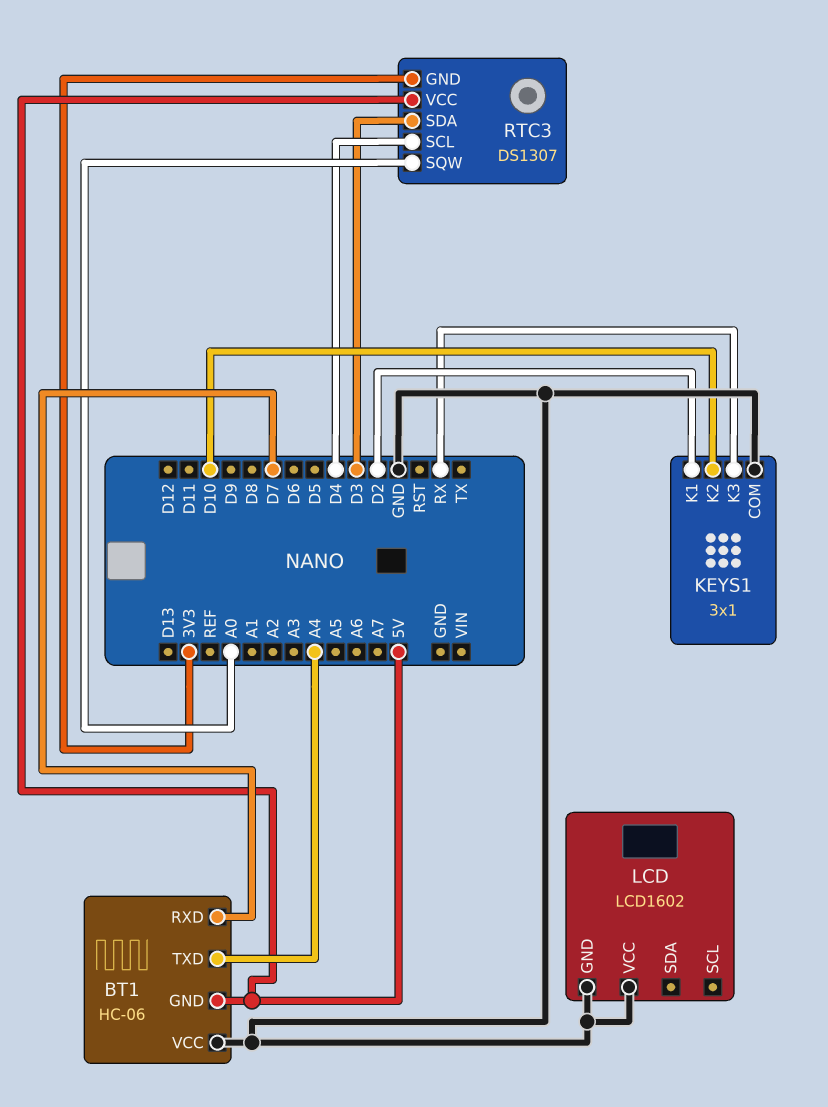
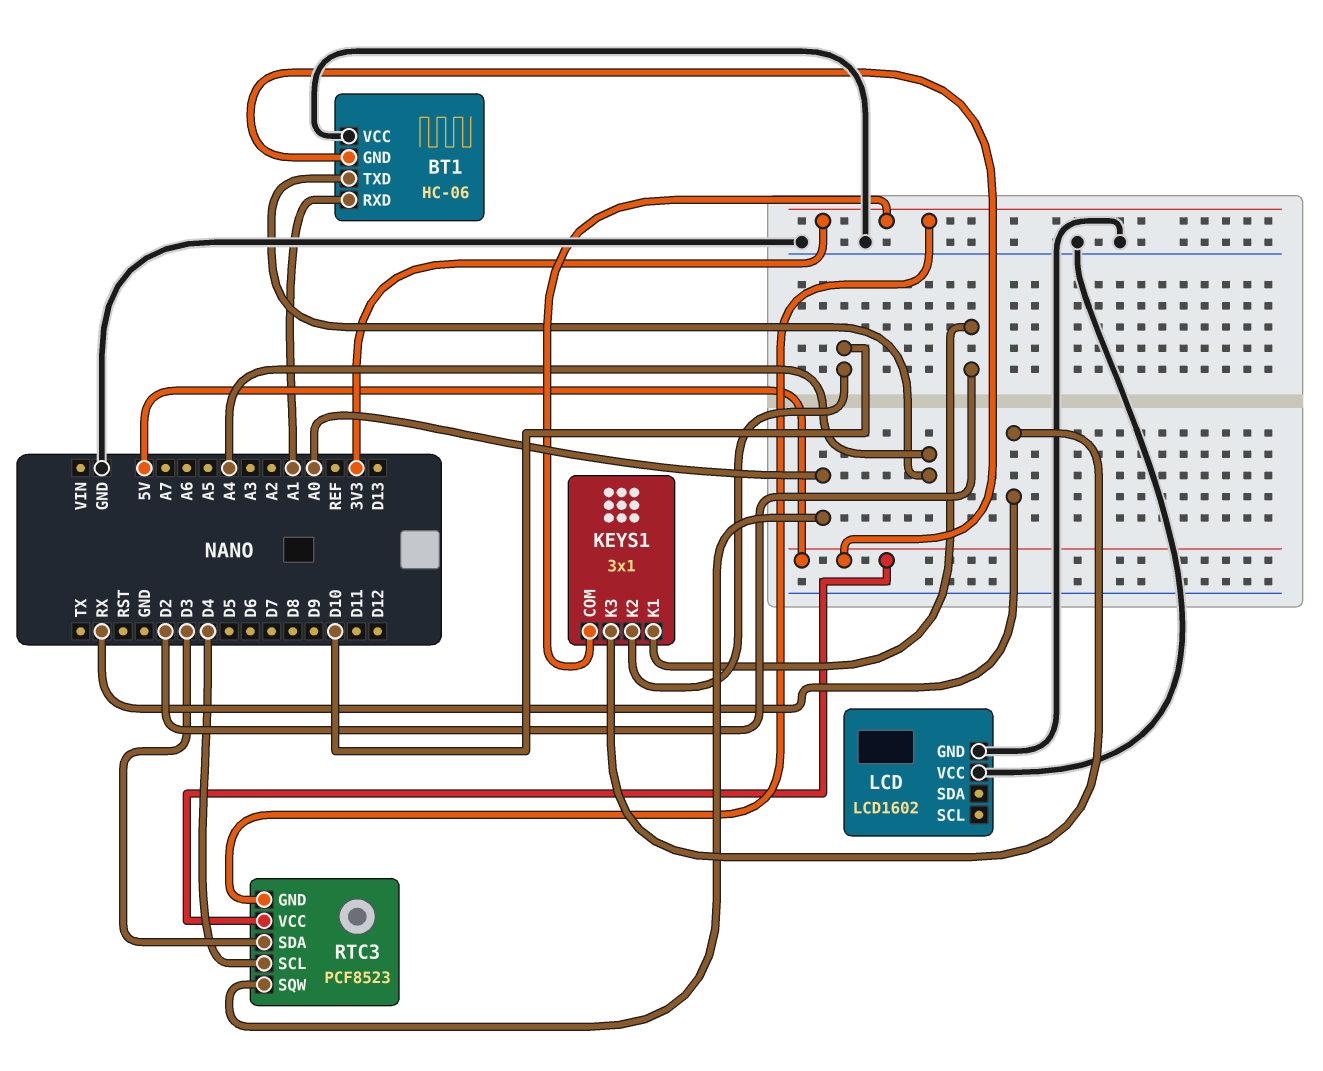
BT1 pin RXD: D7 -> A1
KEYS1 pin COM: GND -> 3V3
RTC3: DS1307 -> PCF8523

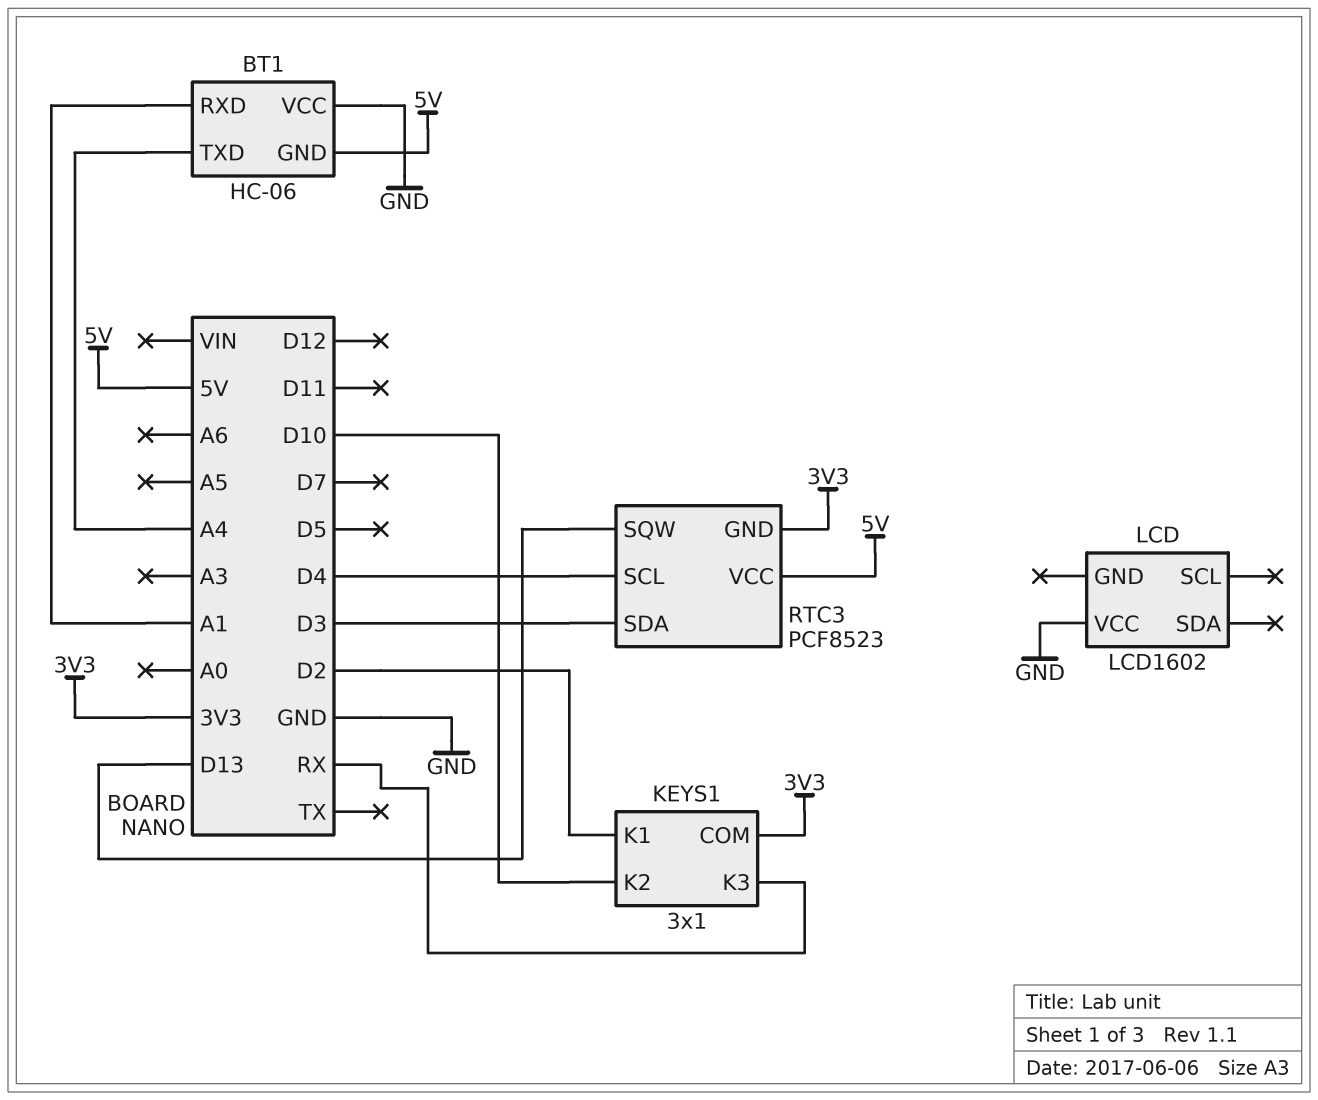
LCD pin GND: GND -> none
RTC3 pin SQW: A0 -> D13

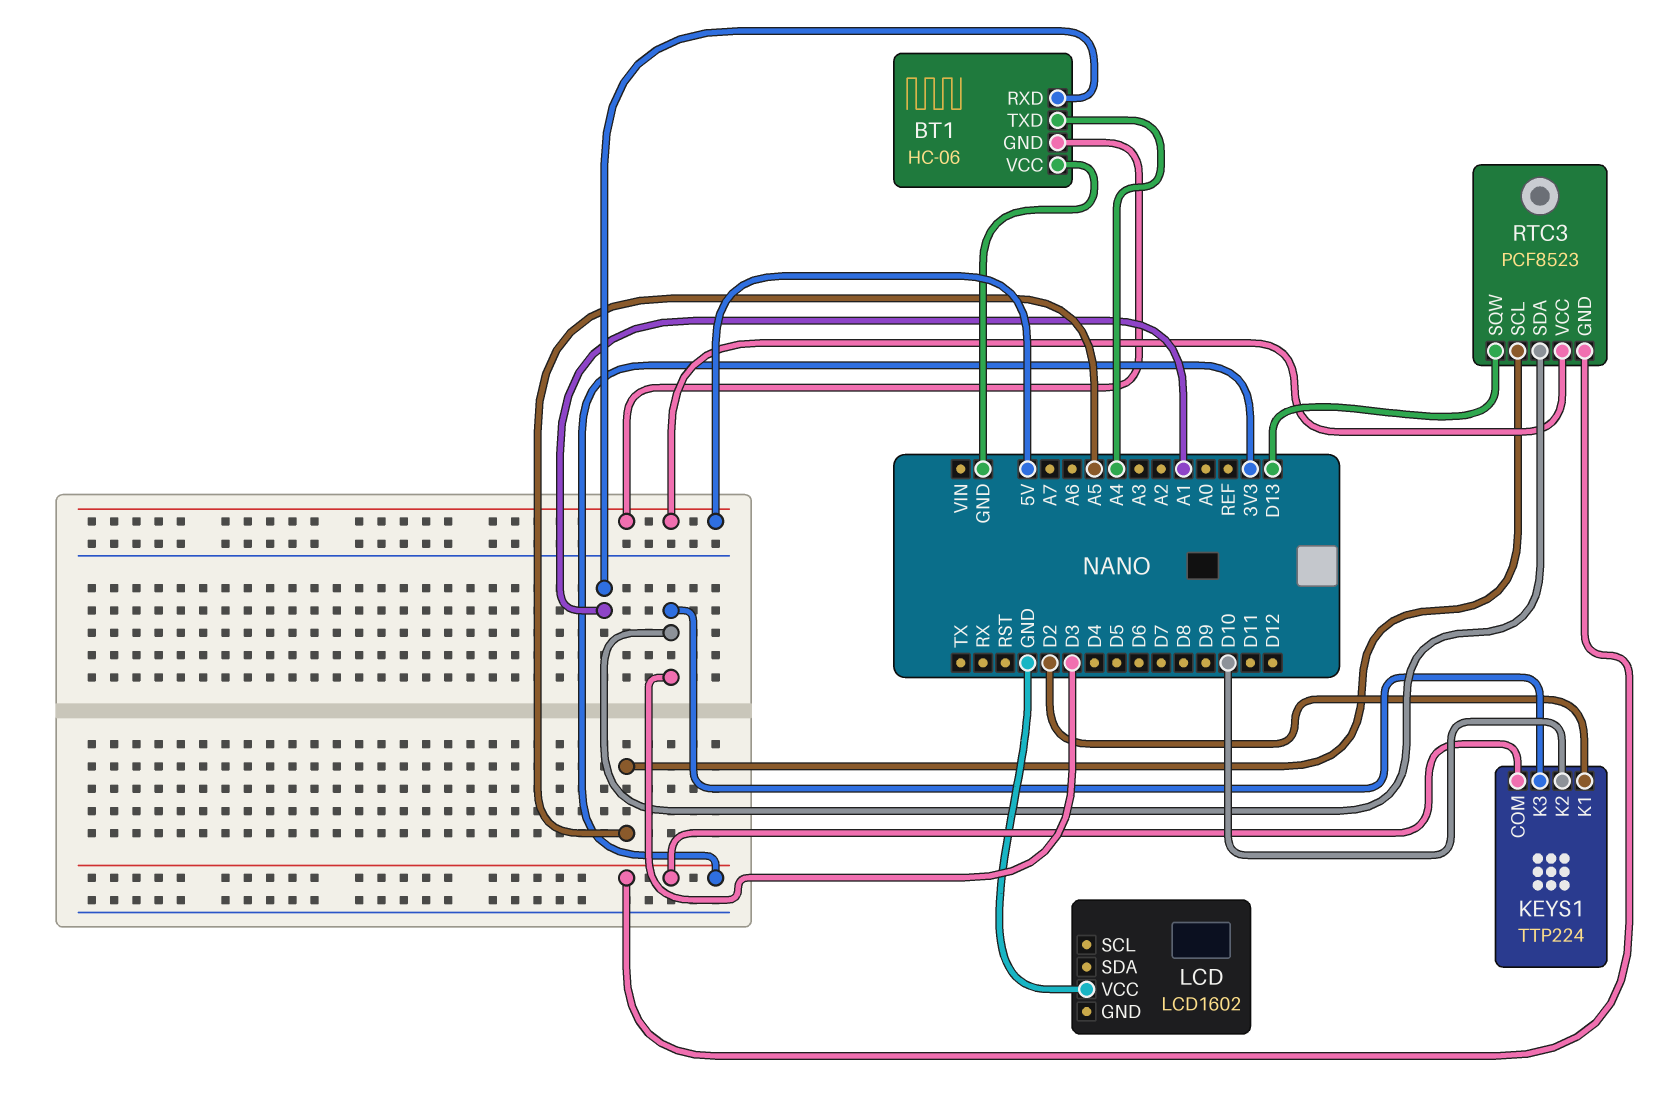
KEYS1: 3x1 -> TTP224
KEYS1 pin K3: RX -> D3
RTC3 pin SCL: D4 -> A5

